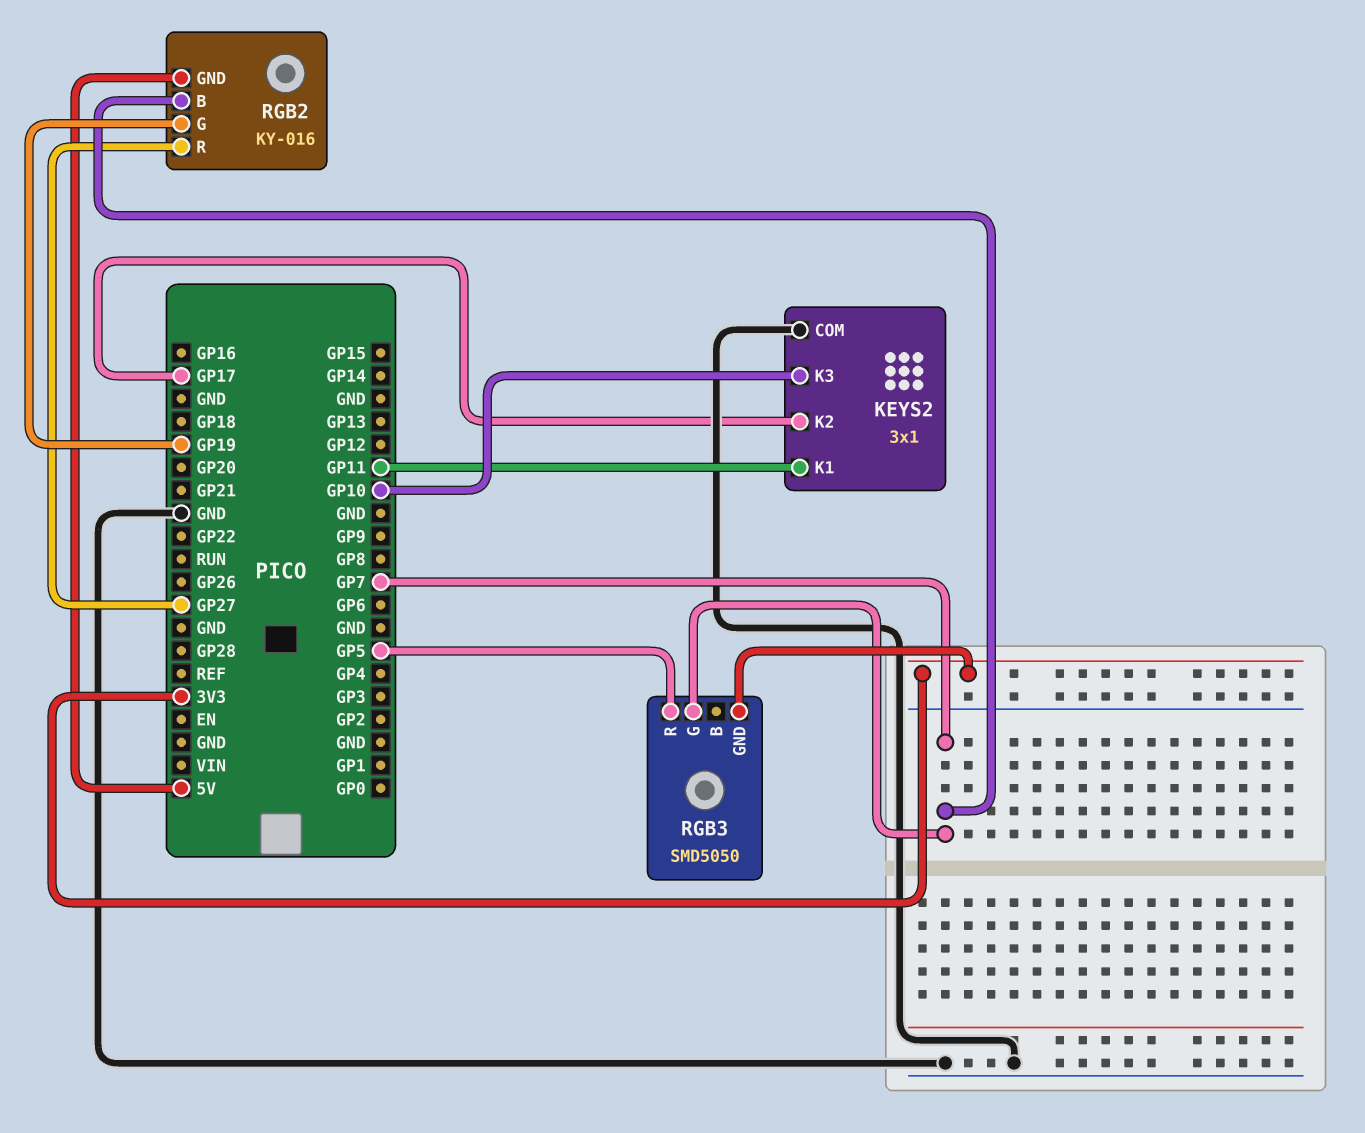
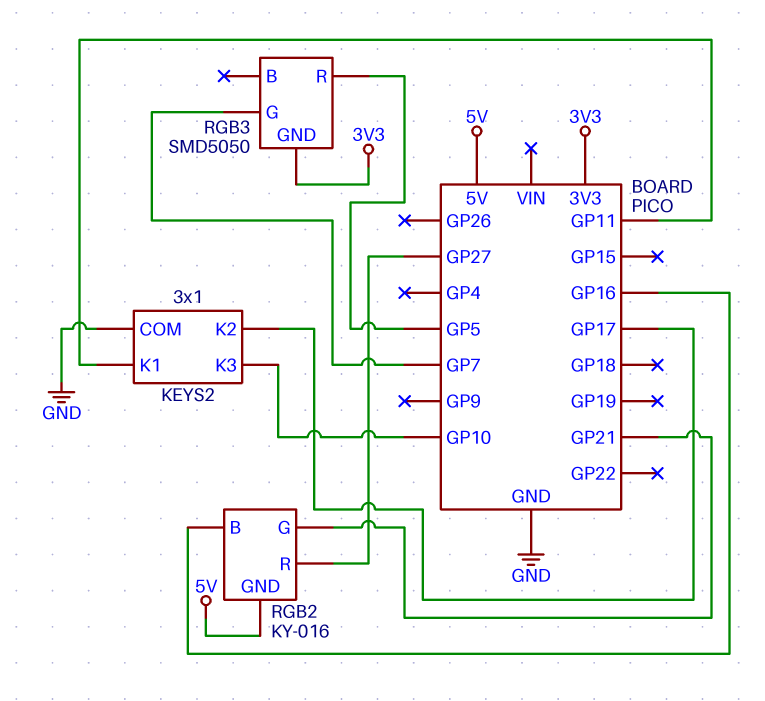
RGB2 pin B: GP7 -> GP16
RGB2 pin G: GP19 -> GP21

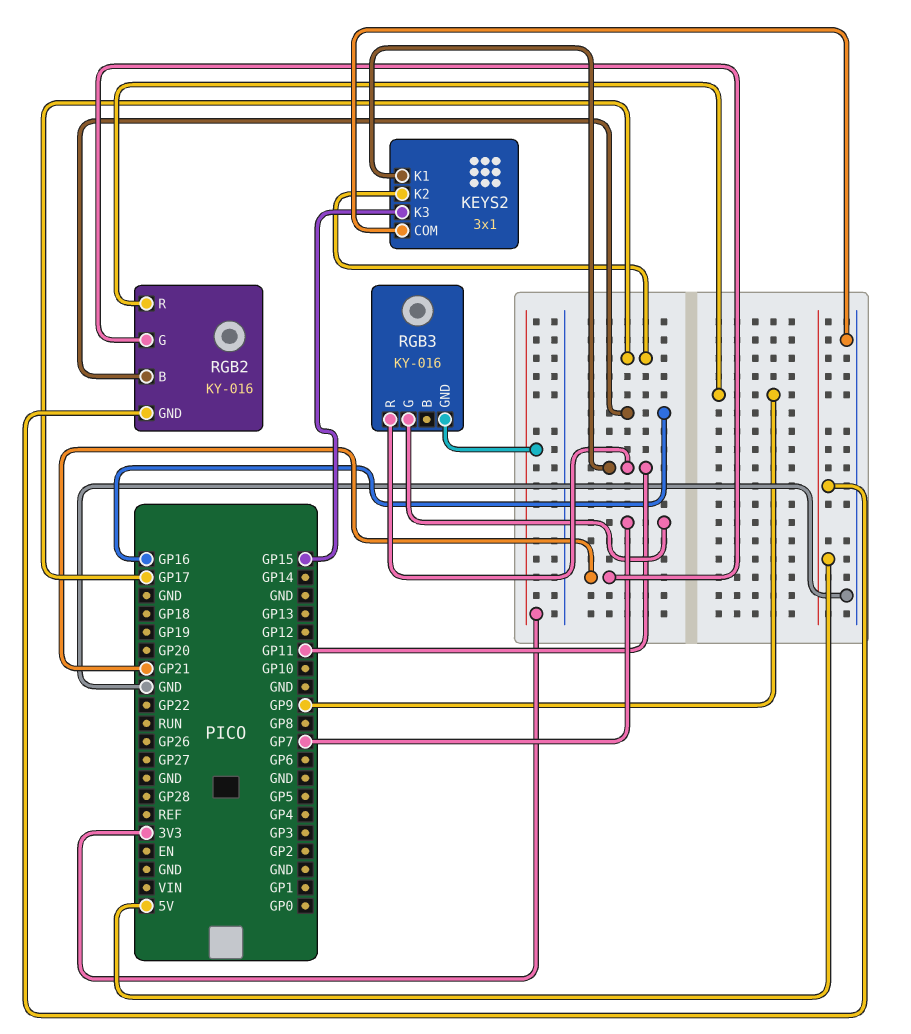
KEYS2 pin K3: GP10 -> GP15
RGB2 pin R: GP27 -> GP9
RGB3: SMD5050 -> KY-016
RGB3 pin R: GP5 -> GP11

